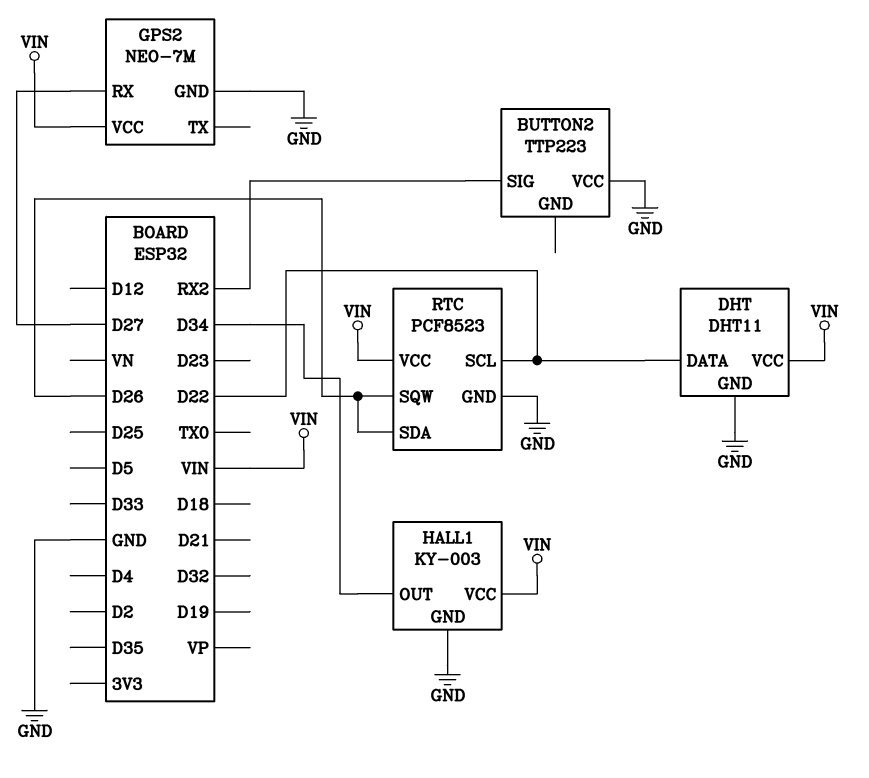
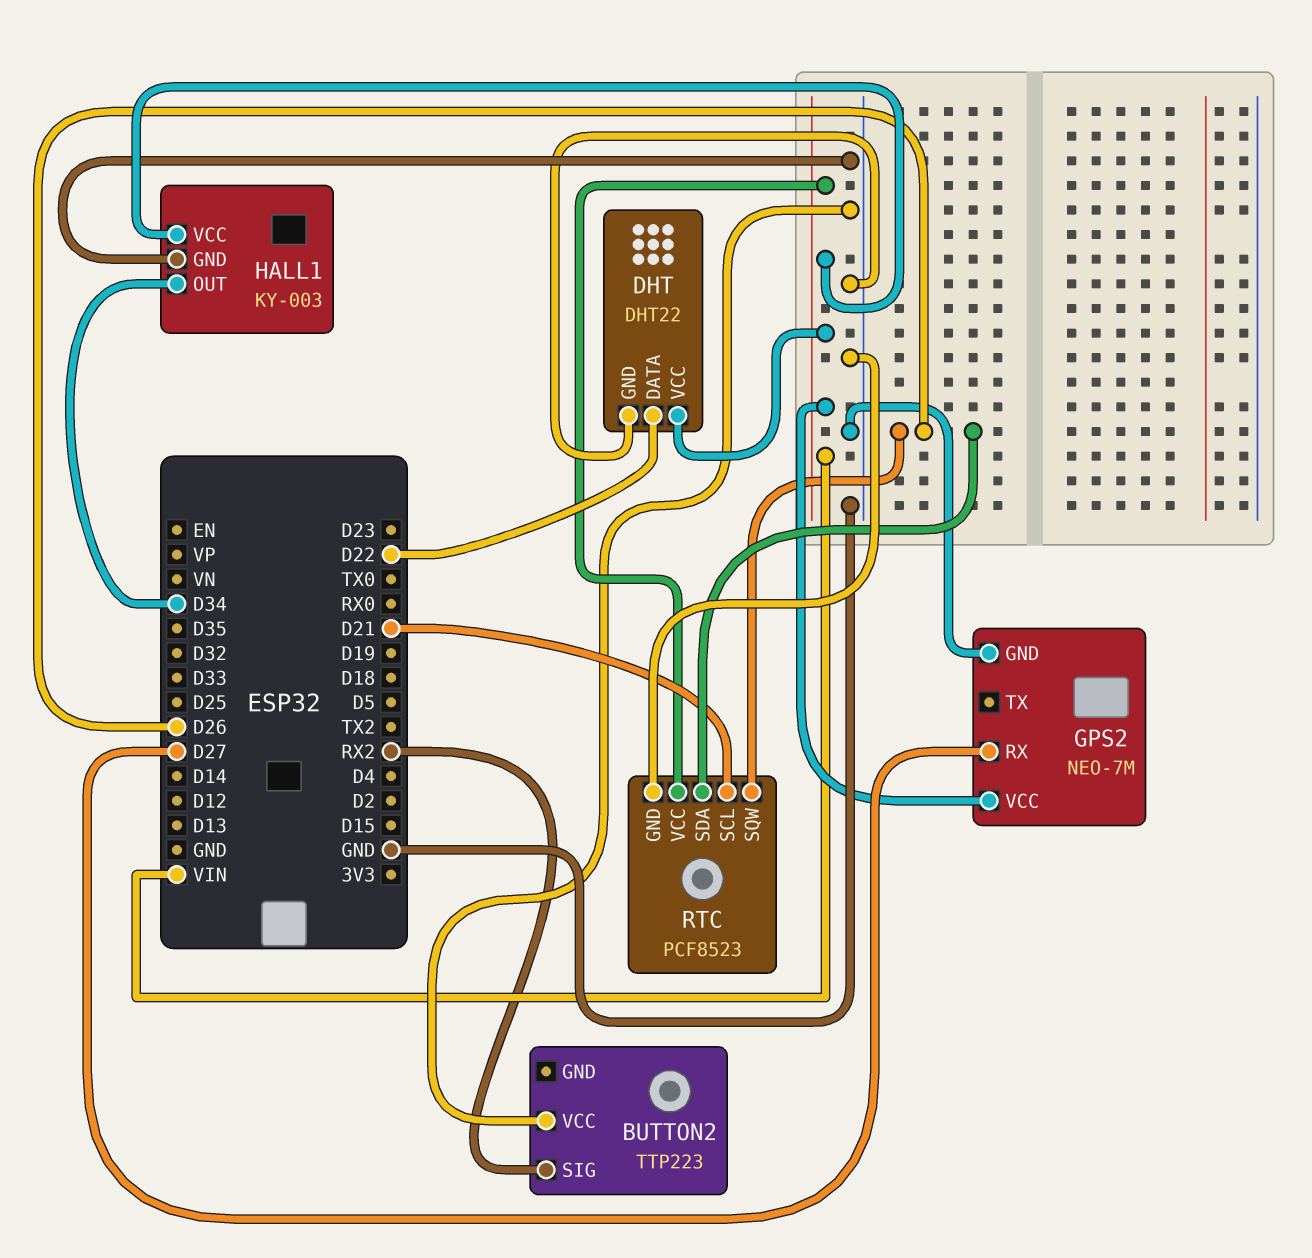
DHT: DHT11 -> DHT22
RTC pin SCL: D22 -> D21

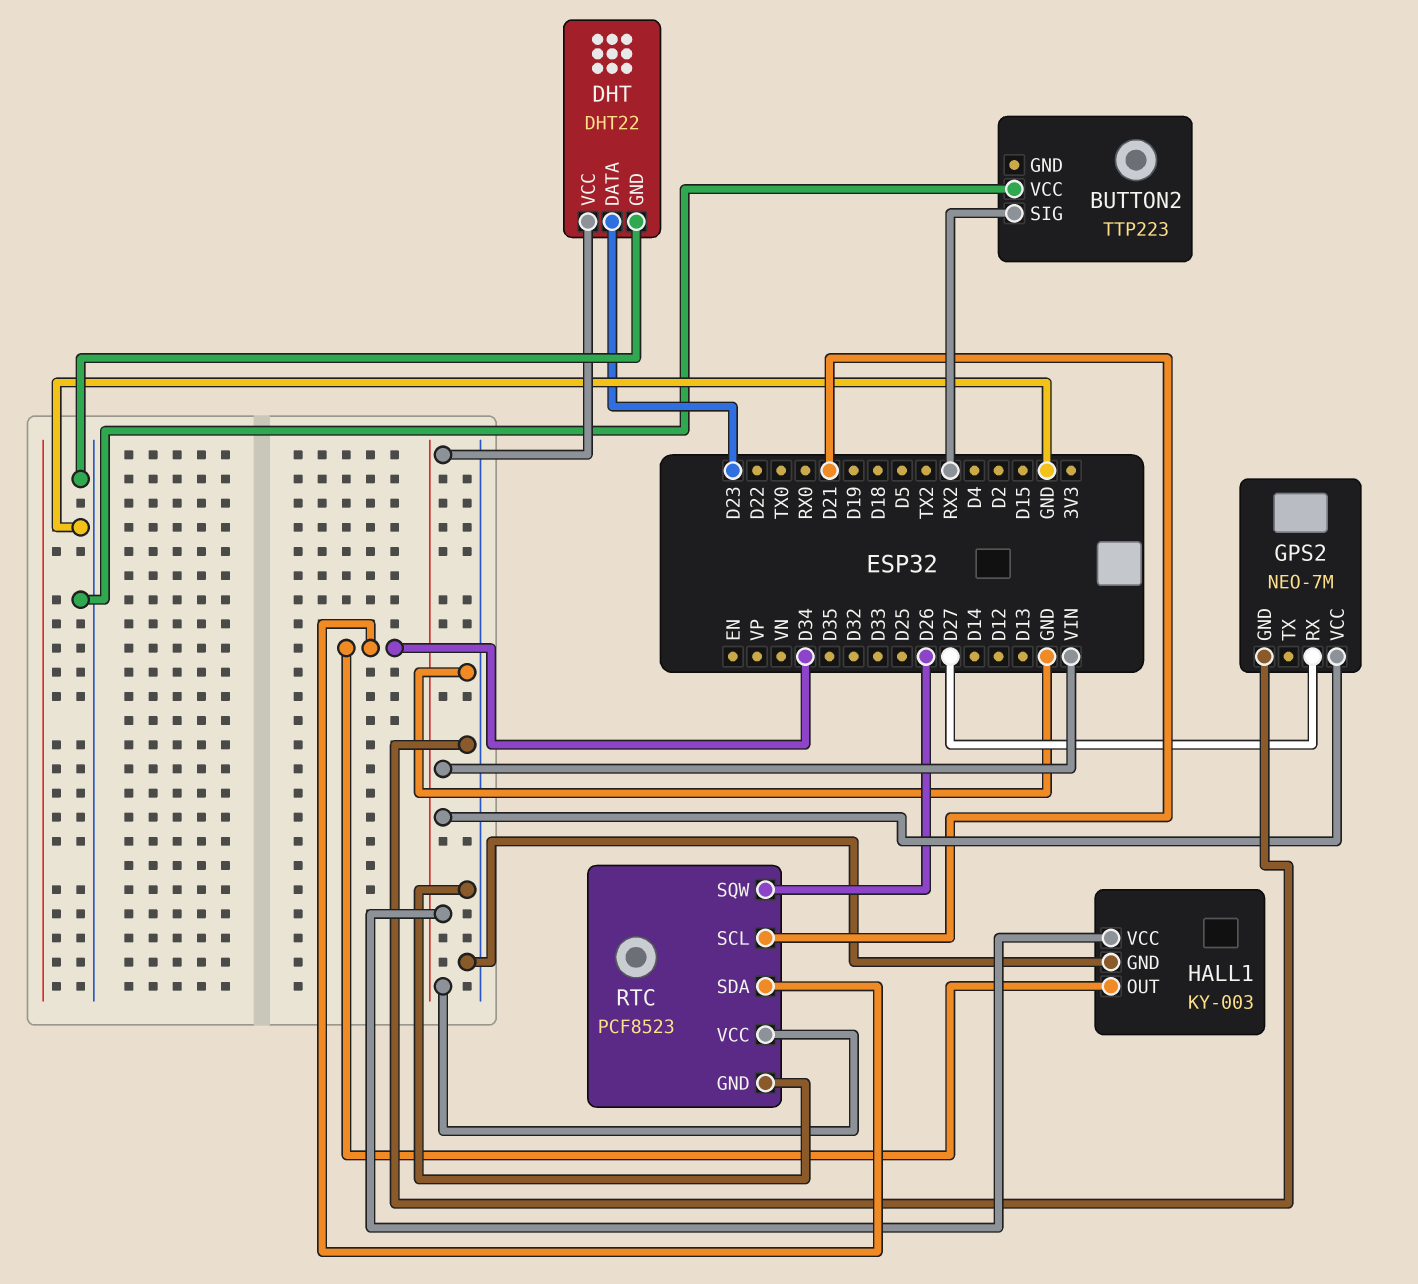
DHT pin DATA: D22 -> D23
RTC pin SDA: D26 -> D34

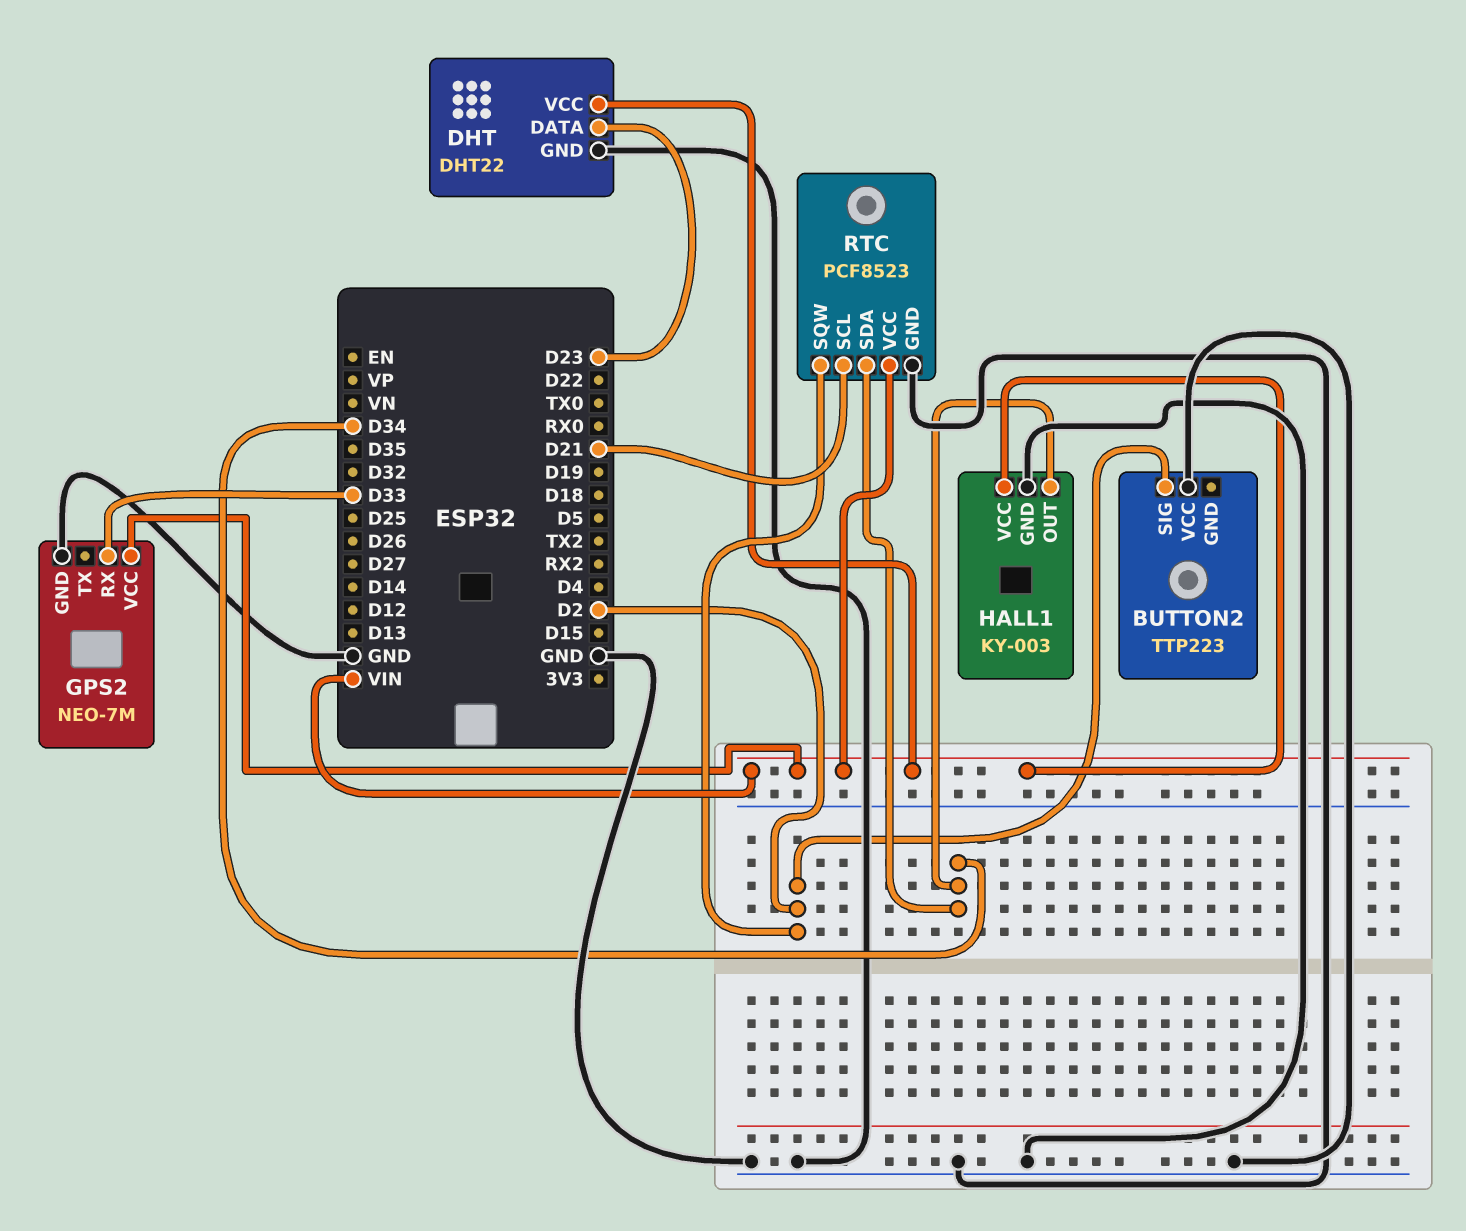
BUTTON2 pin SIG: RX2 -> D2
GPS2 pin RX: D27 -> D33
RTC pin SQW: D26 -> D2

